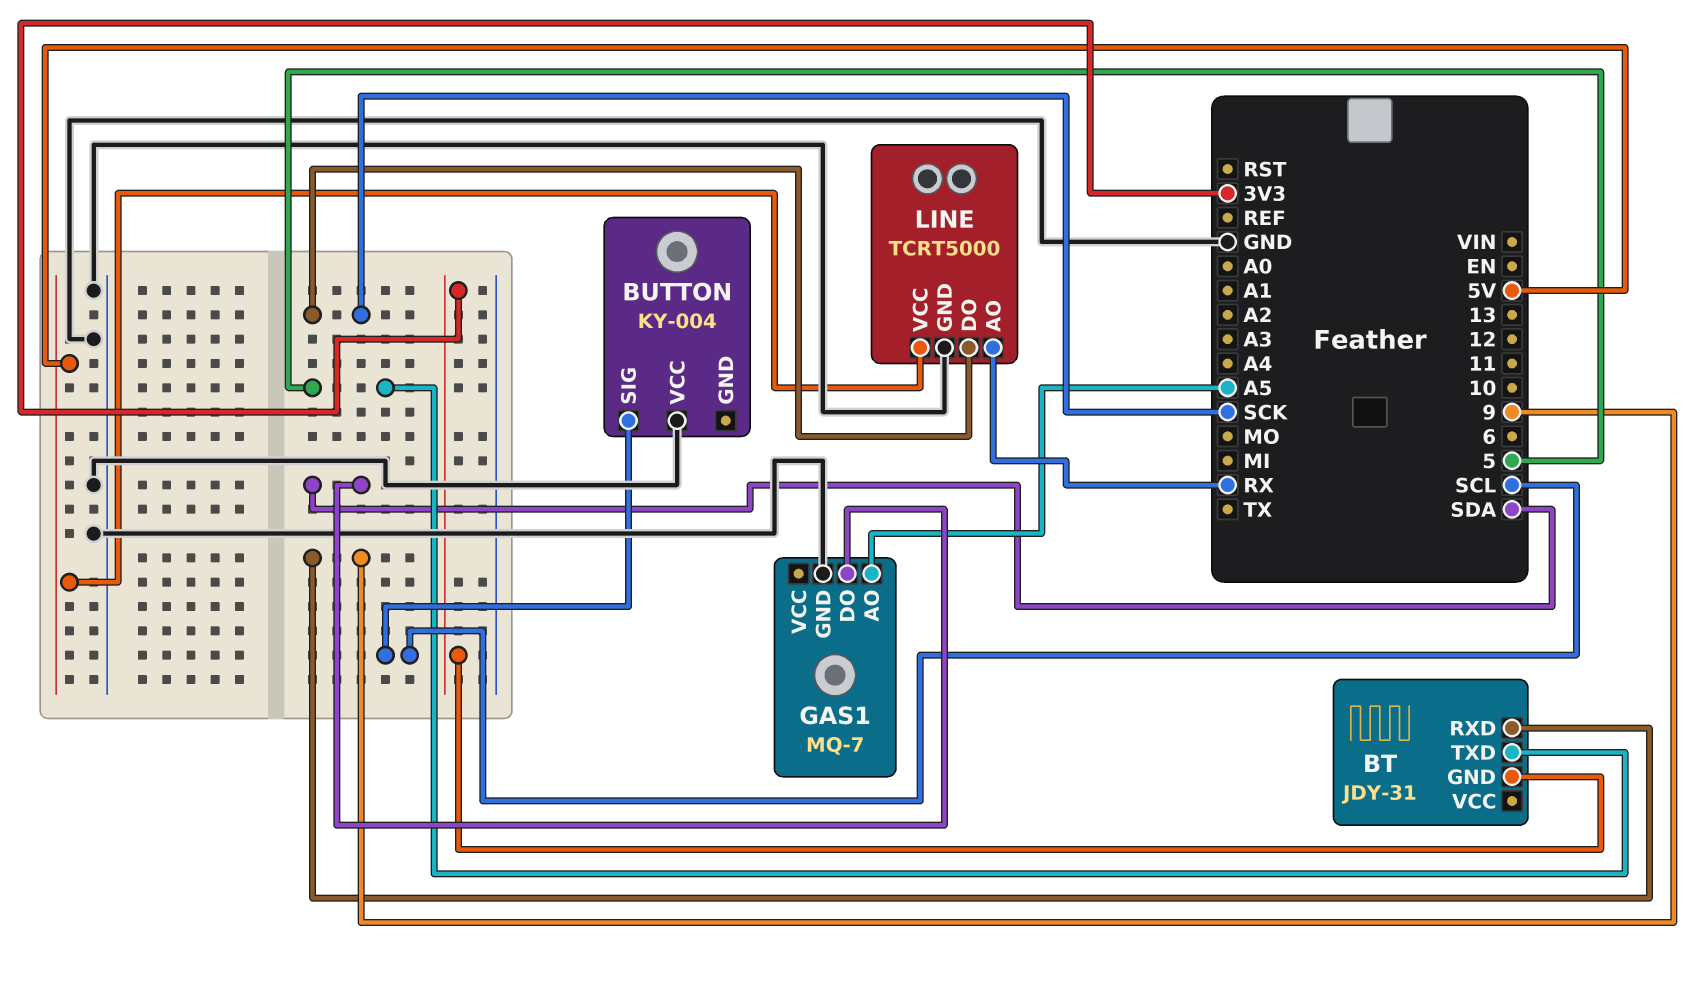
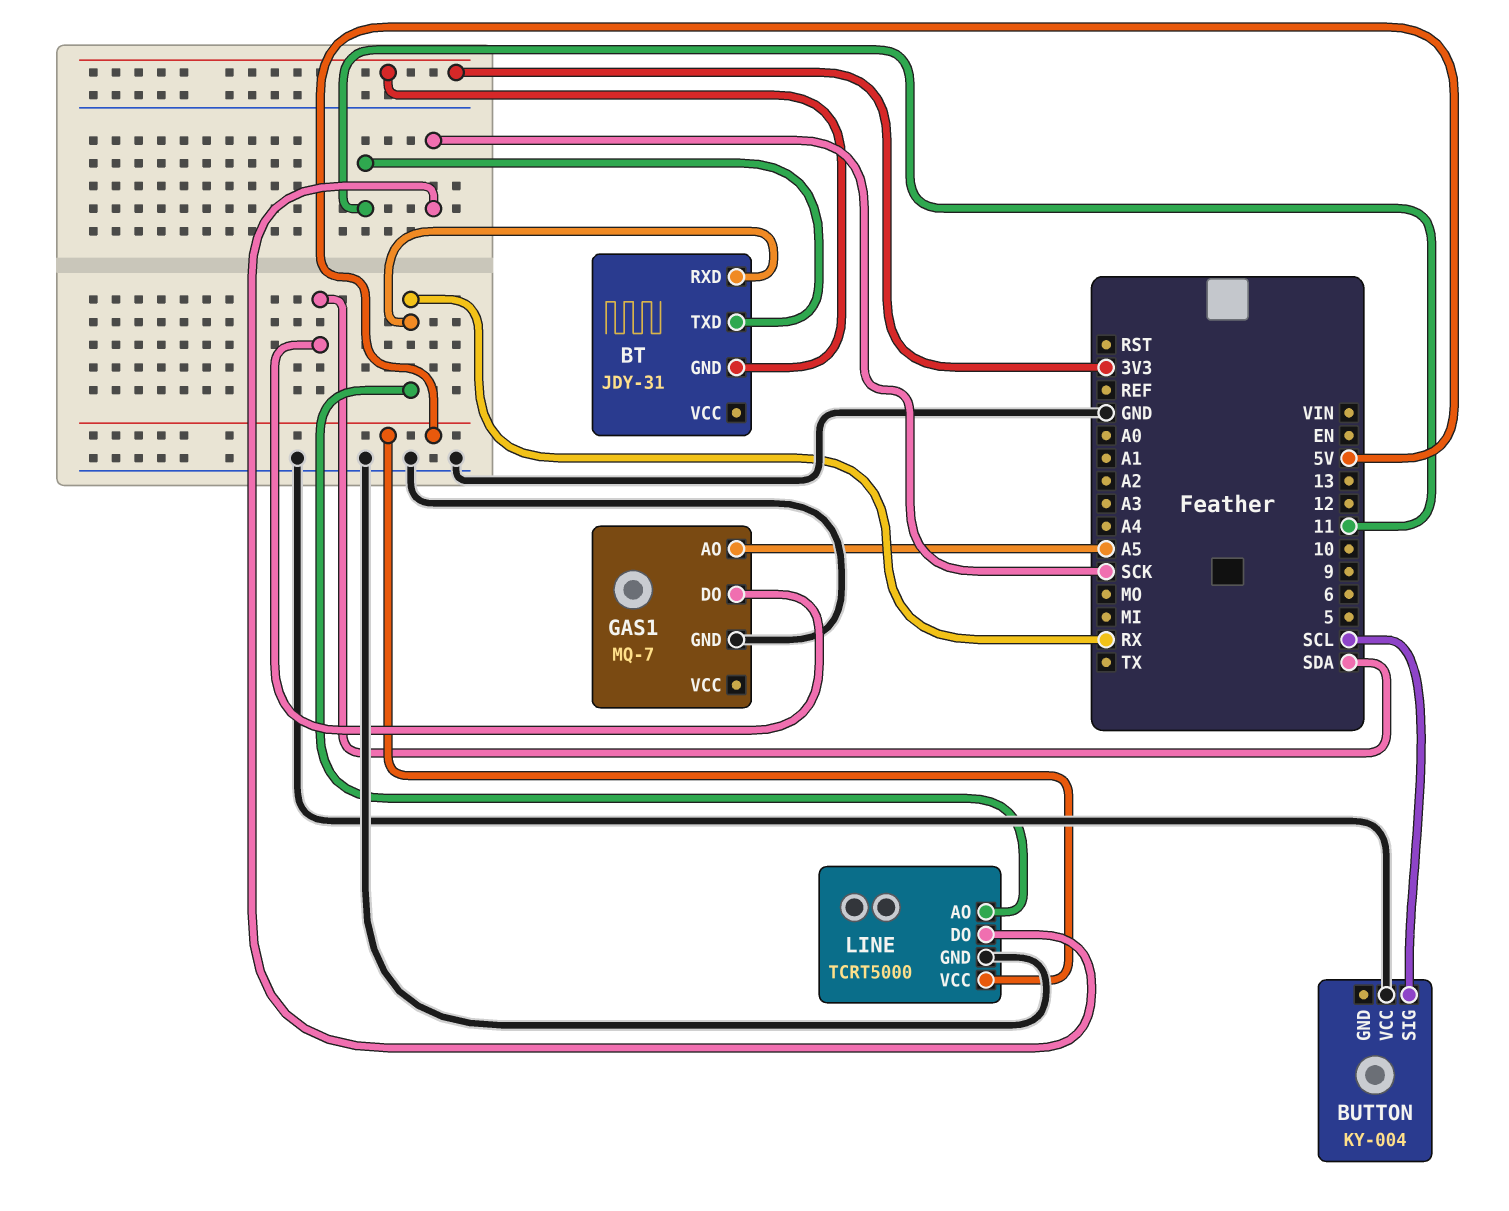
BT pin RXD: 9 -> RX
BT pin TXD: 5 -> 11

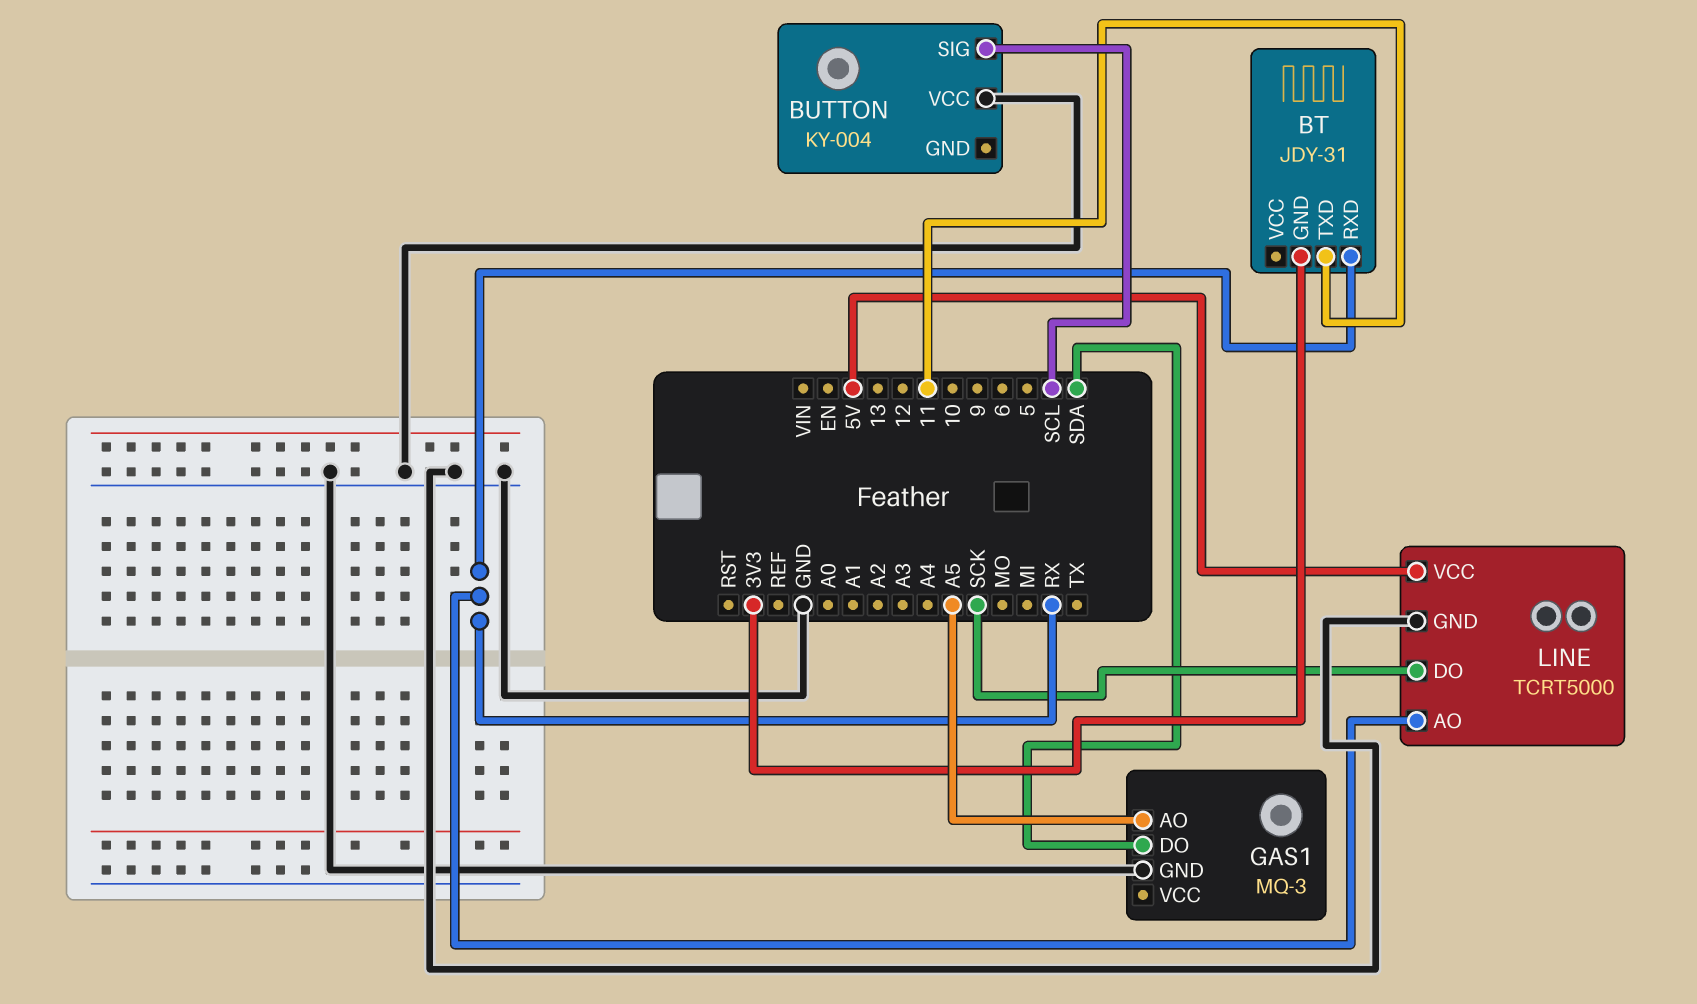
GAS1: MQ-7 -> MQ-3

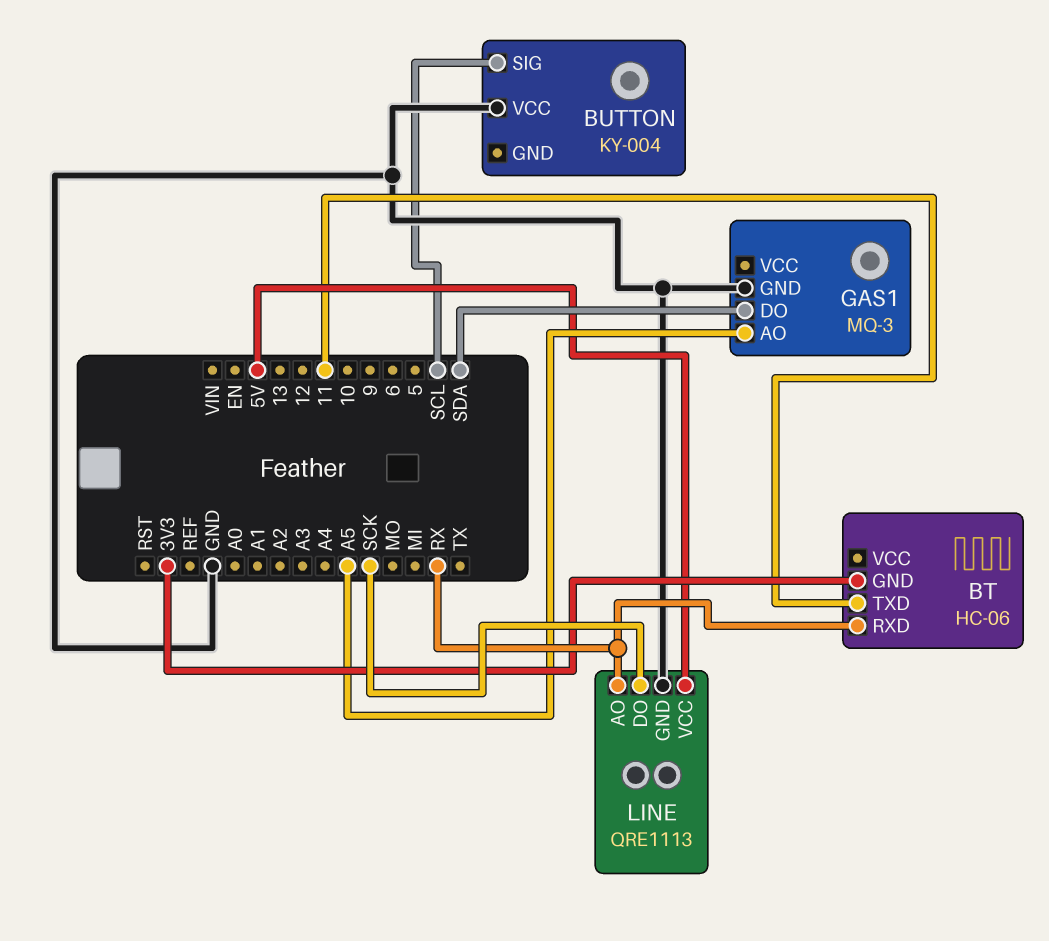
BT: JDY-31 -> HC-06
LINE: TCRT5000 -> QRE1113

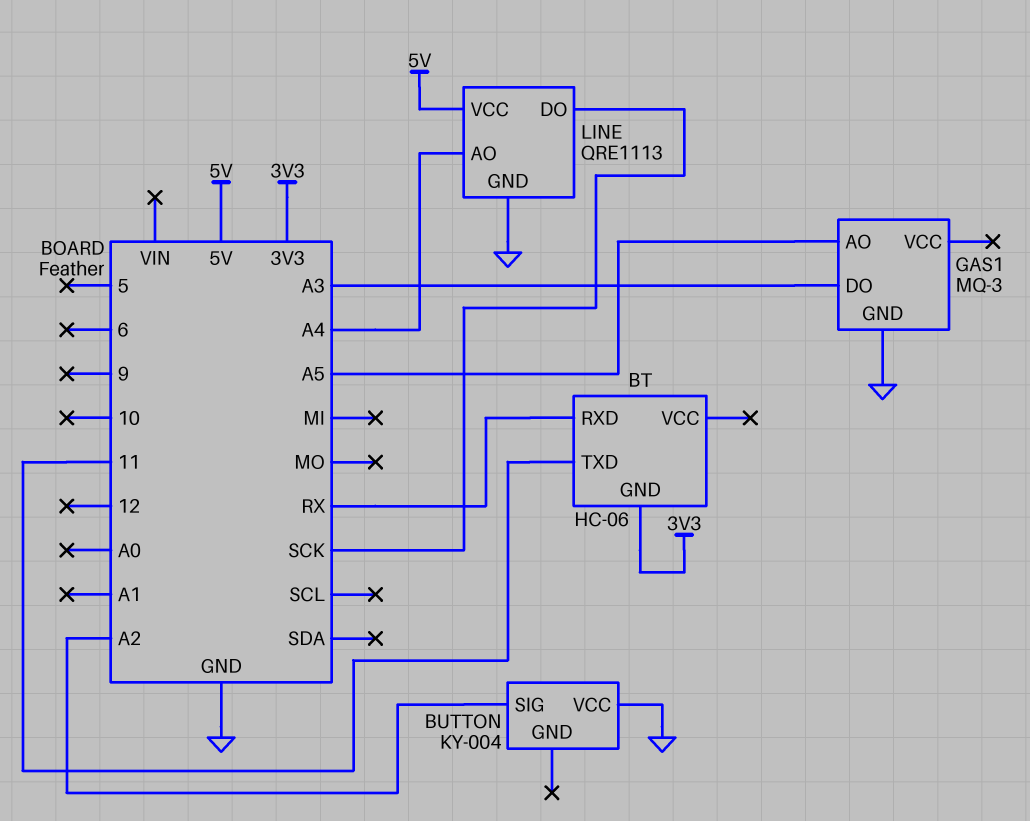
BUTTON pin SIG: SCL -> A2
GAS1 pin DO: SDA -> A3
LINE pin AO: RX -> A4

